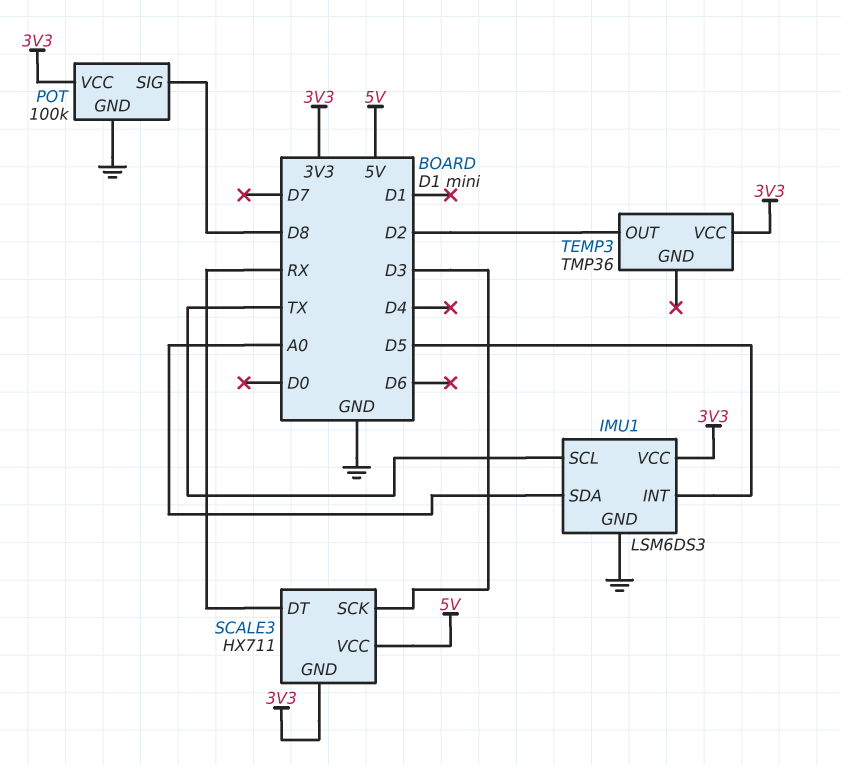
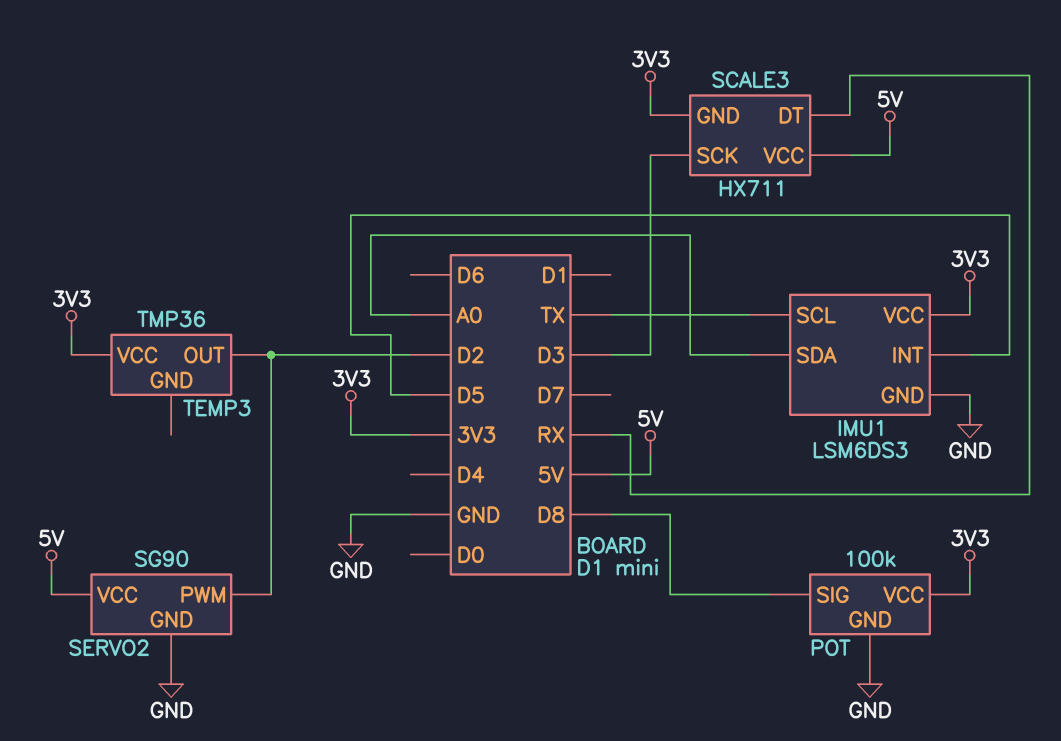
SERVO2: none -> SG90
SERVO2 pin GND: none -> GND
SERVO2 pin PWM: none -> D2
SERVO2 pin VCC: none -> 5V

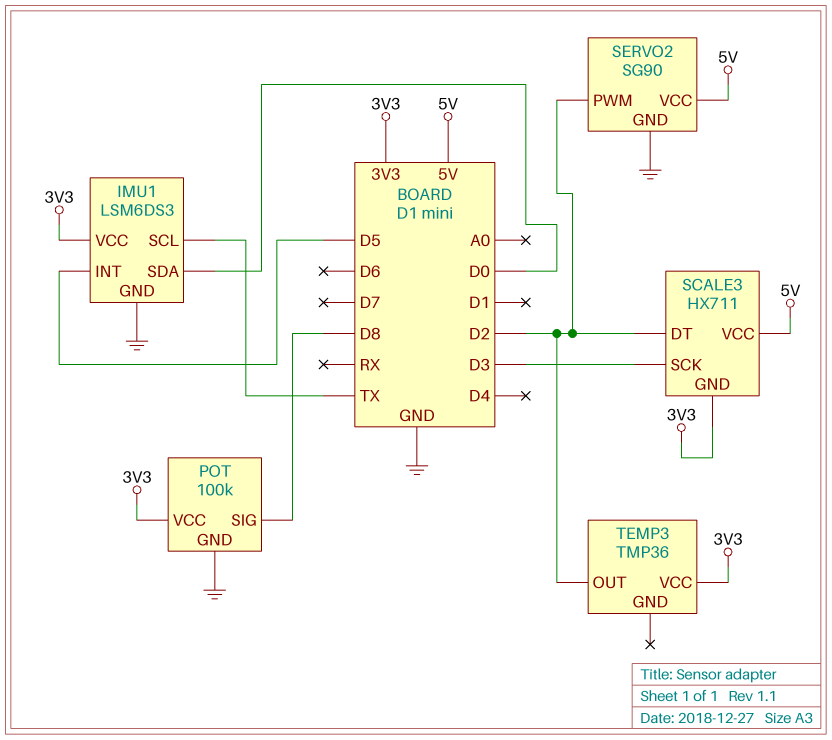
IMU1 pin SDA: A0 -> D0
SCALE3 pin DT: RX -> D2

